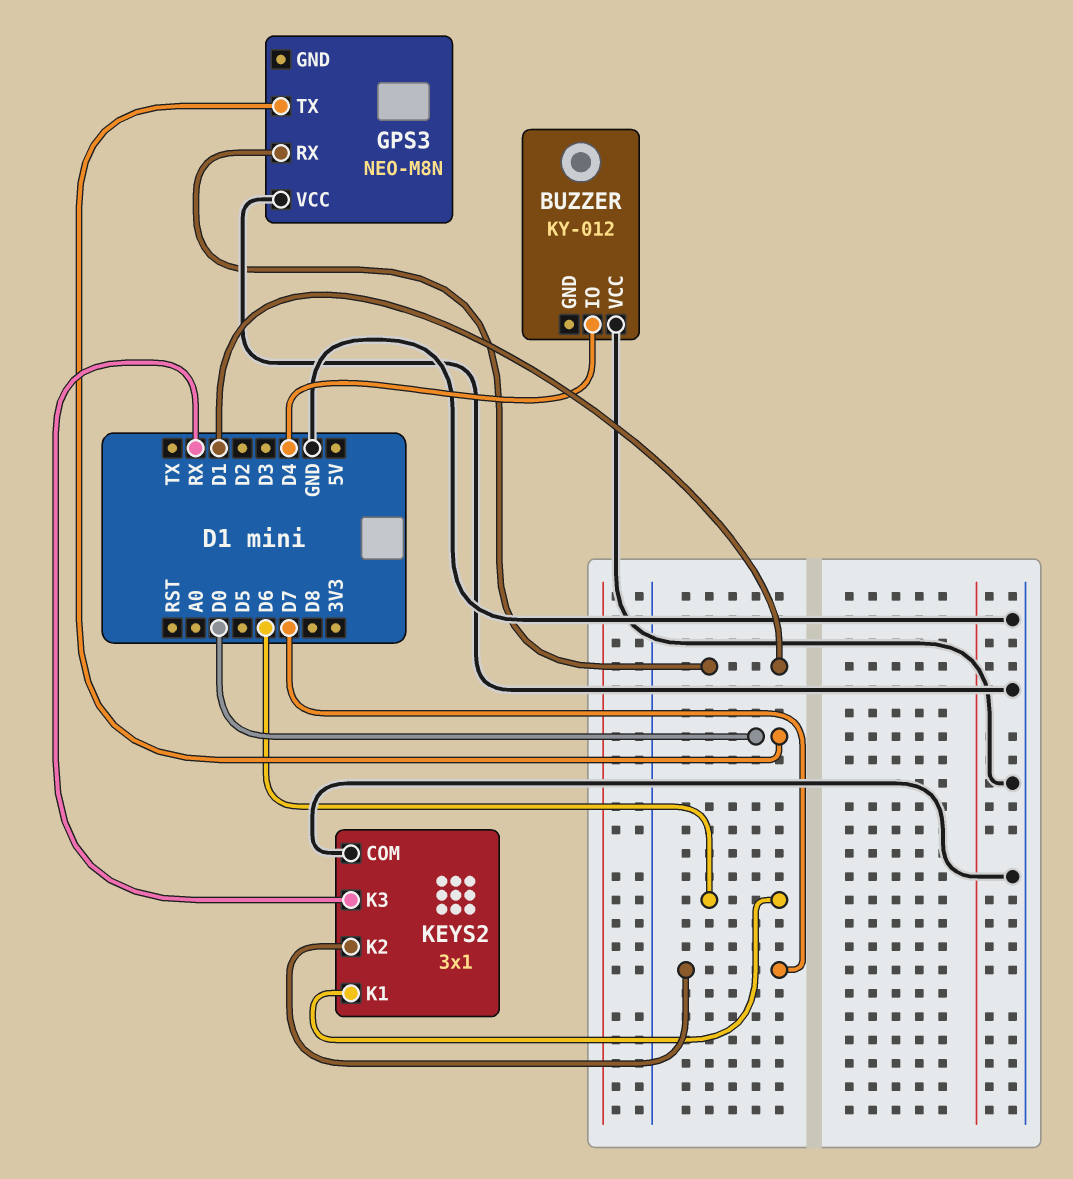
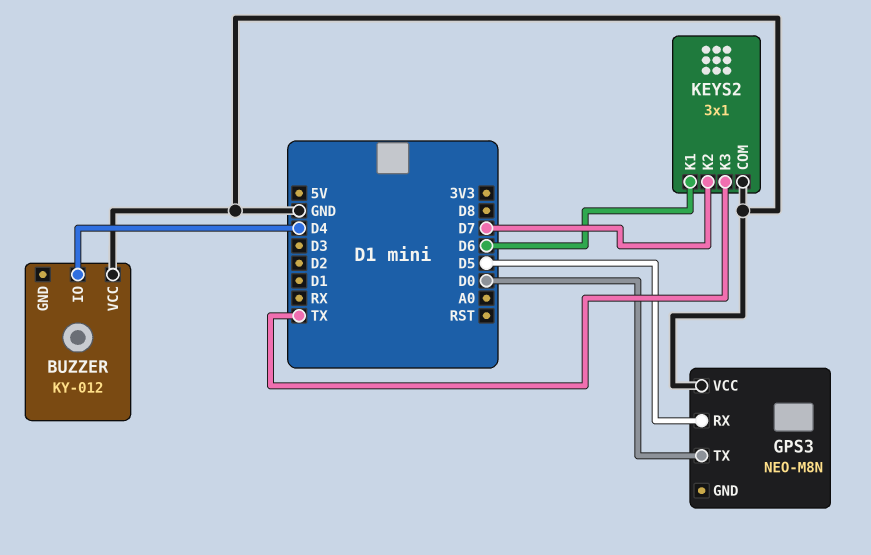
GPS3 pin RX: D1 -> D5
KEYS2 pin K3: RX -> TX

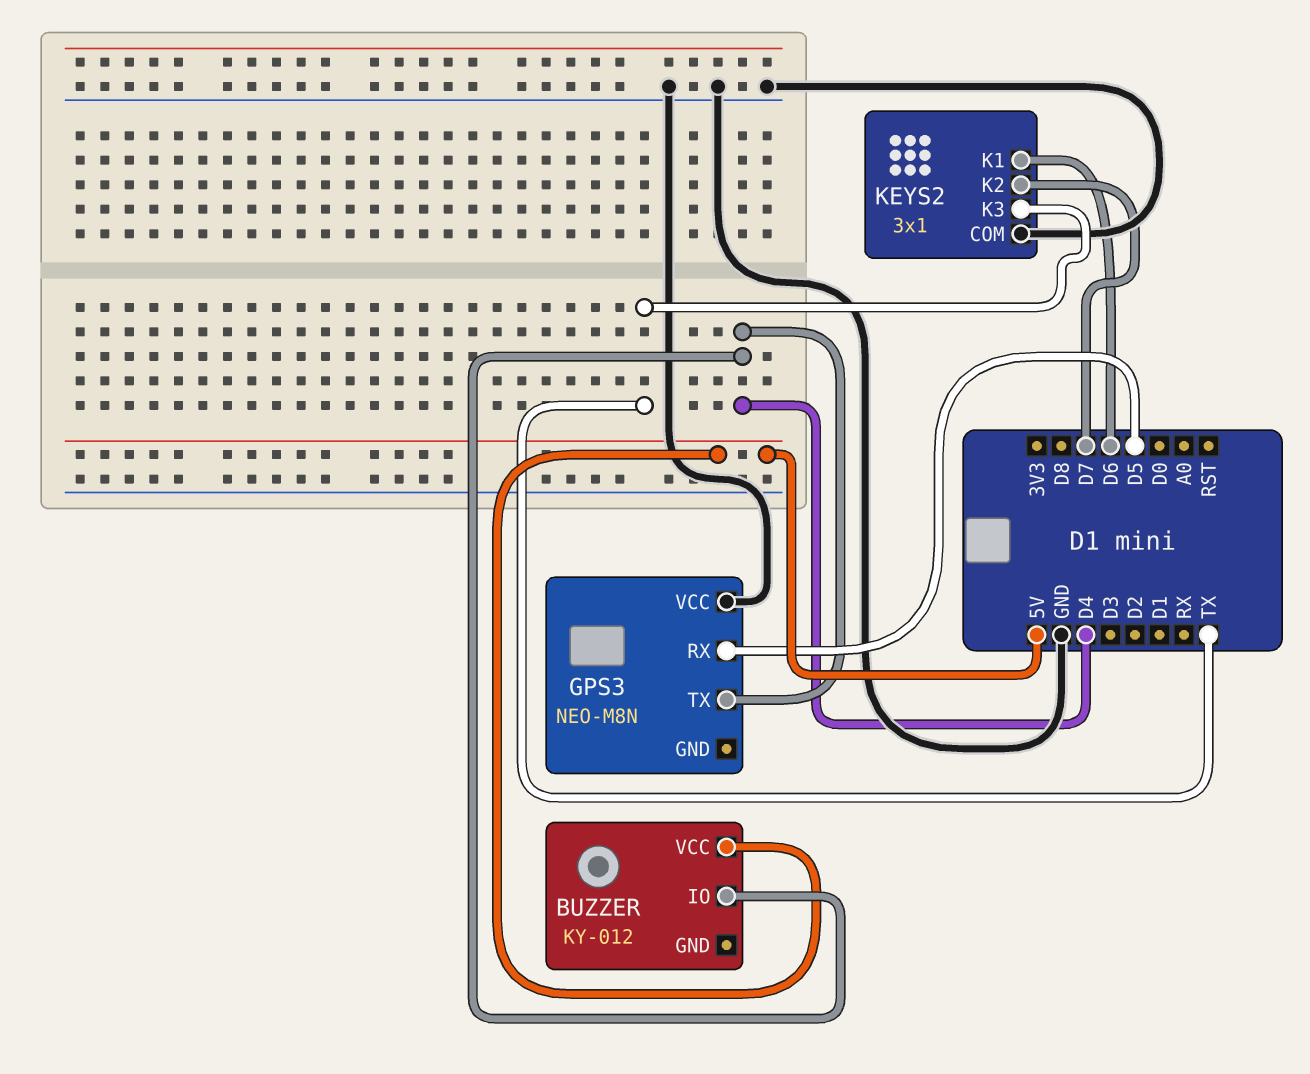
BUZZER pin VCC: GND -> 5V
GPS3 pin TX: D0 -> D4

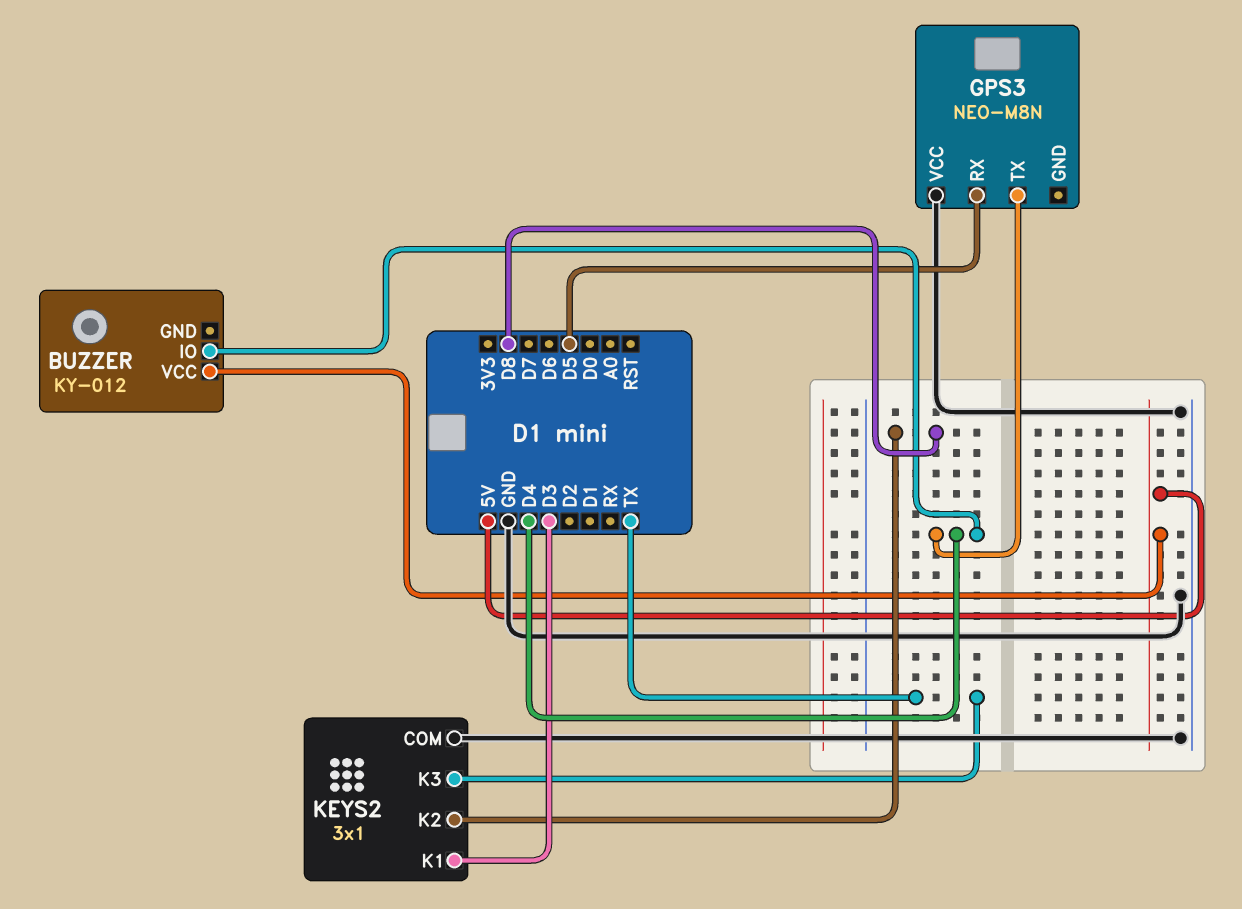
KEYS2 pin K1: D6 -> D3
KEYS2 pin K2: D7 -> D8

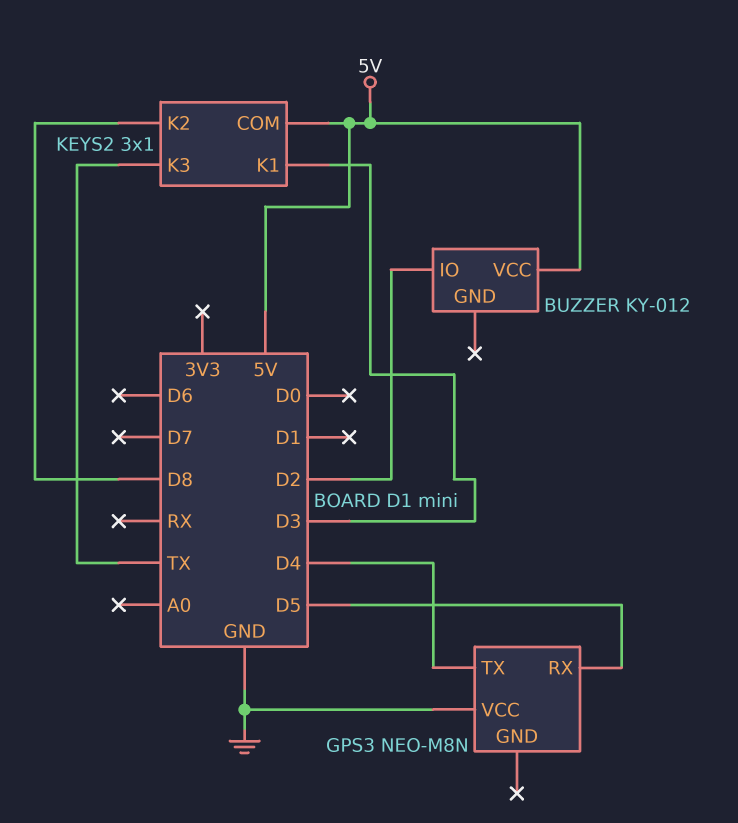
BUZZER pin IO: D4 -> D2
KEYS2 pin COM: GND -> 5V

